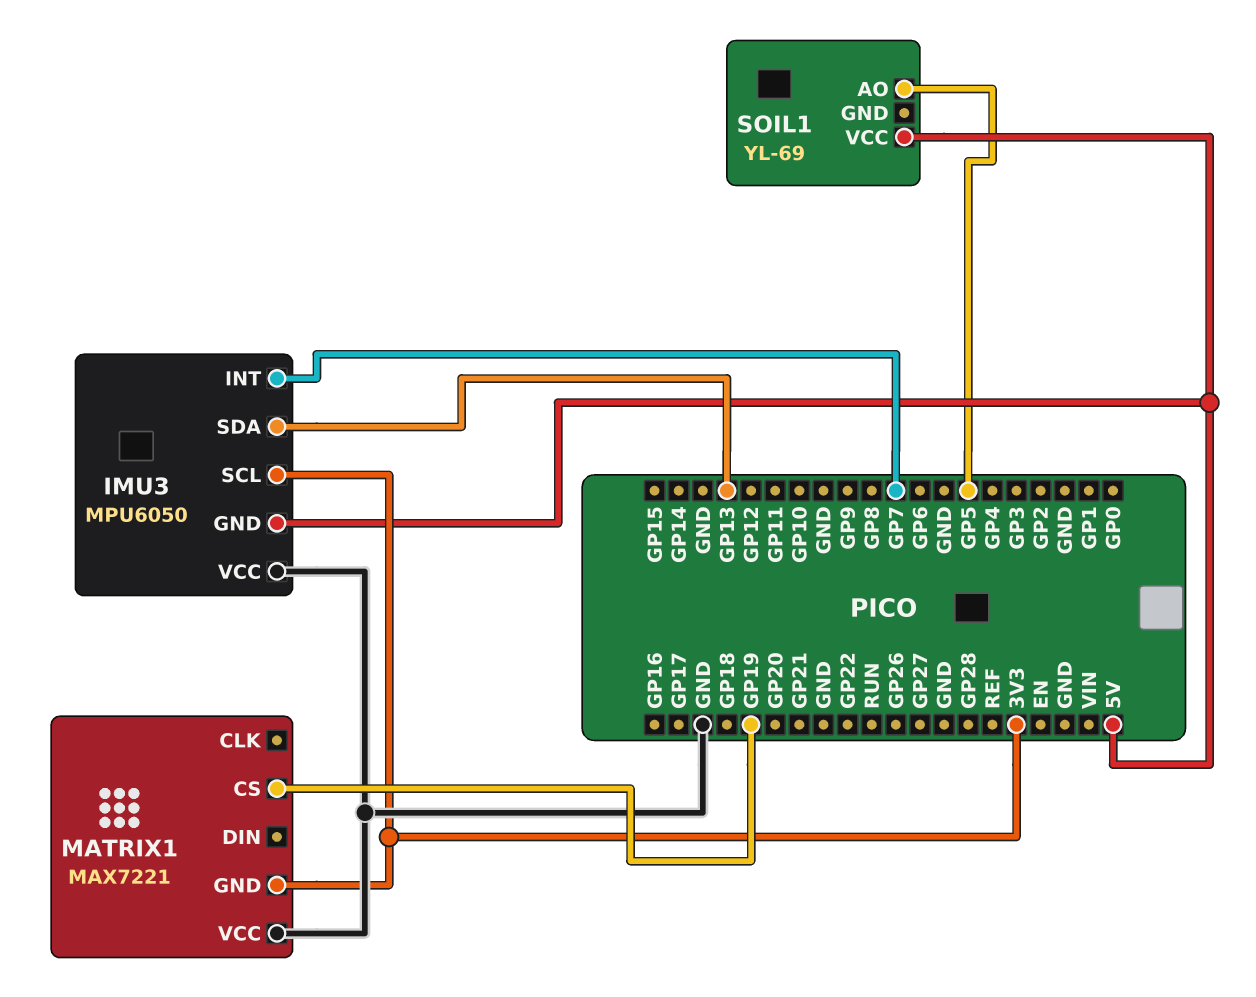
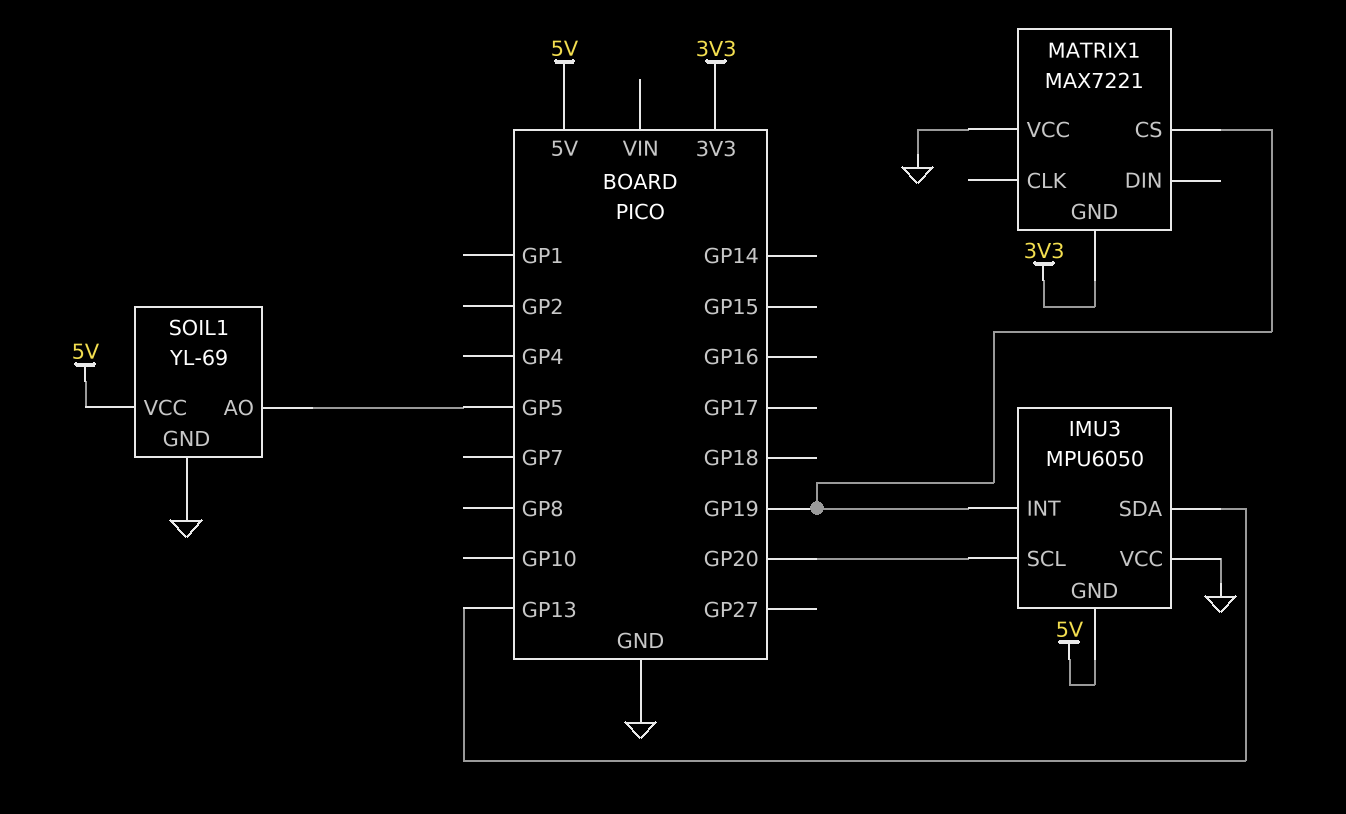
IMU3 pin INT: GP7 -> GP19
IMU3 pin SCL: 3V3 -> GP20
SOIL1 pin GND: none -> GND

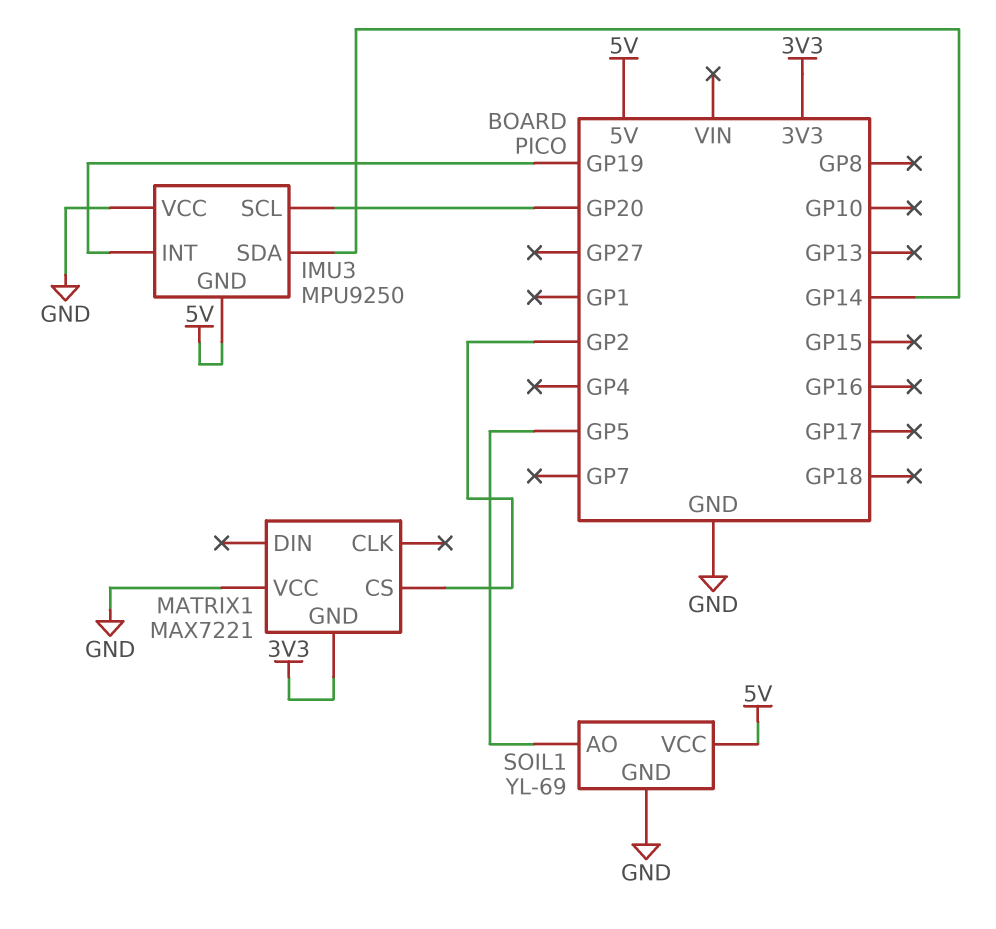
IMU3: MPU6050 -> MPU9250
IMU3 pin SDA: GP13 -> GP14
MATRIX1 pin CS: GP19 -> GP2

